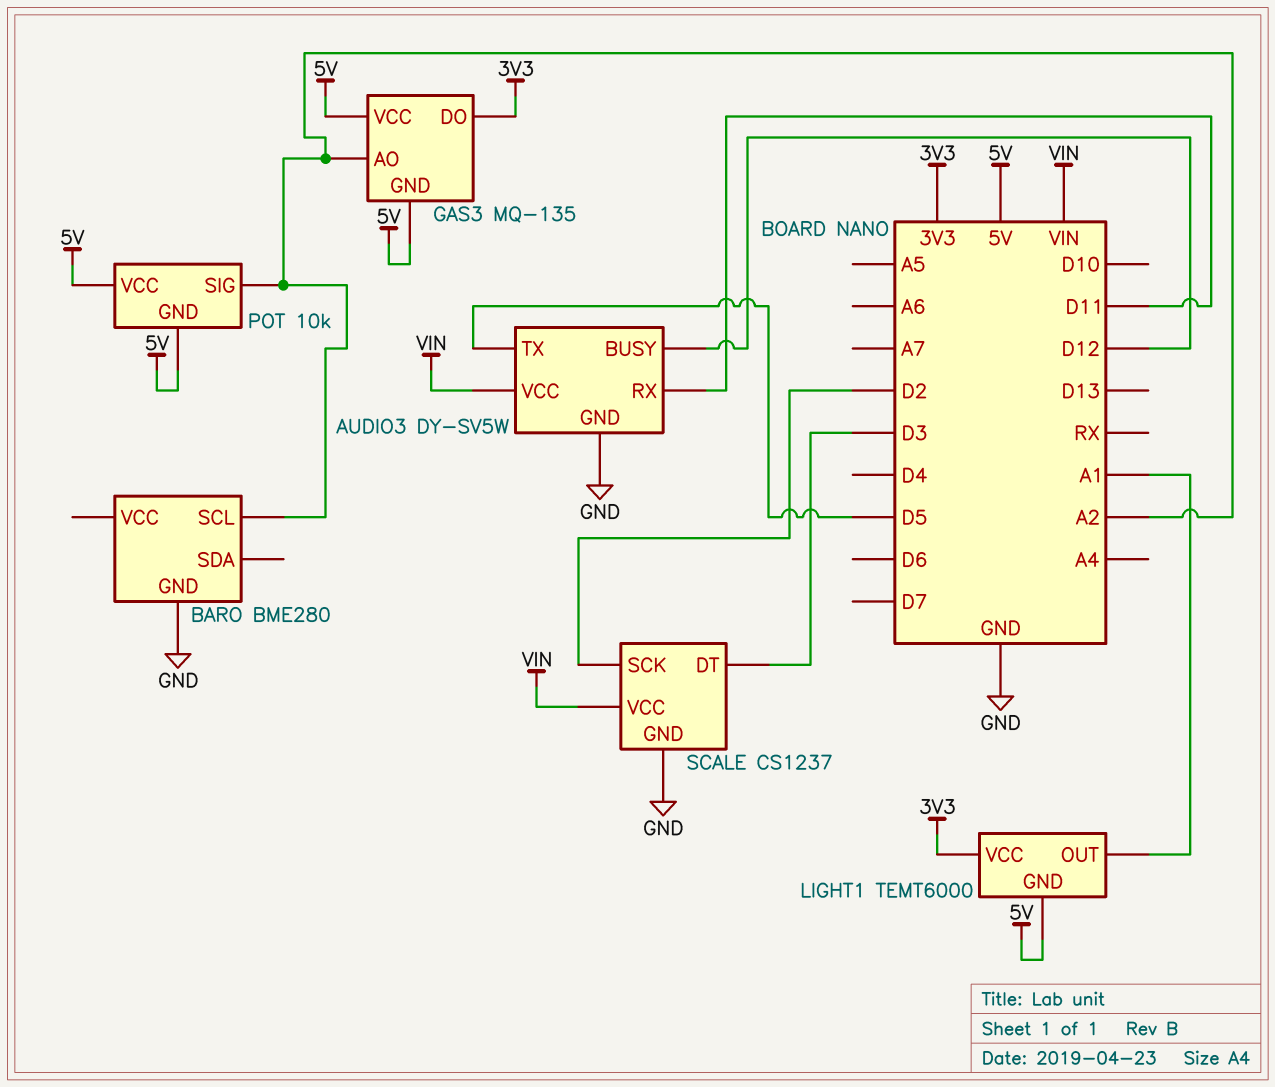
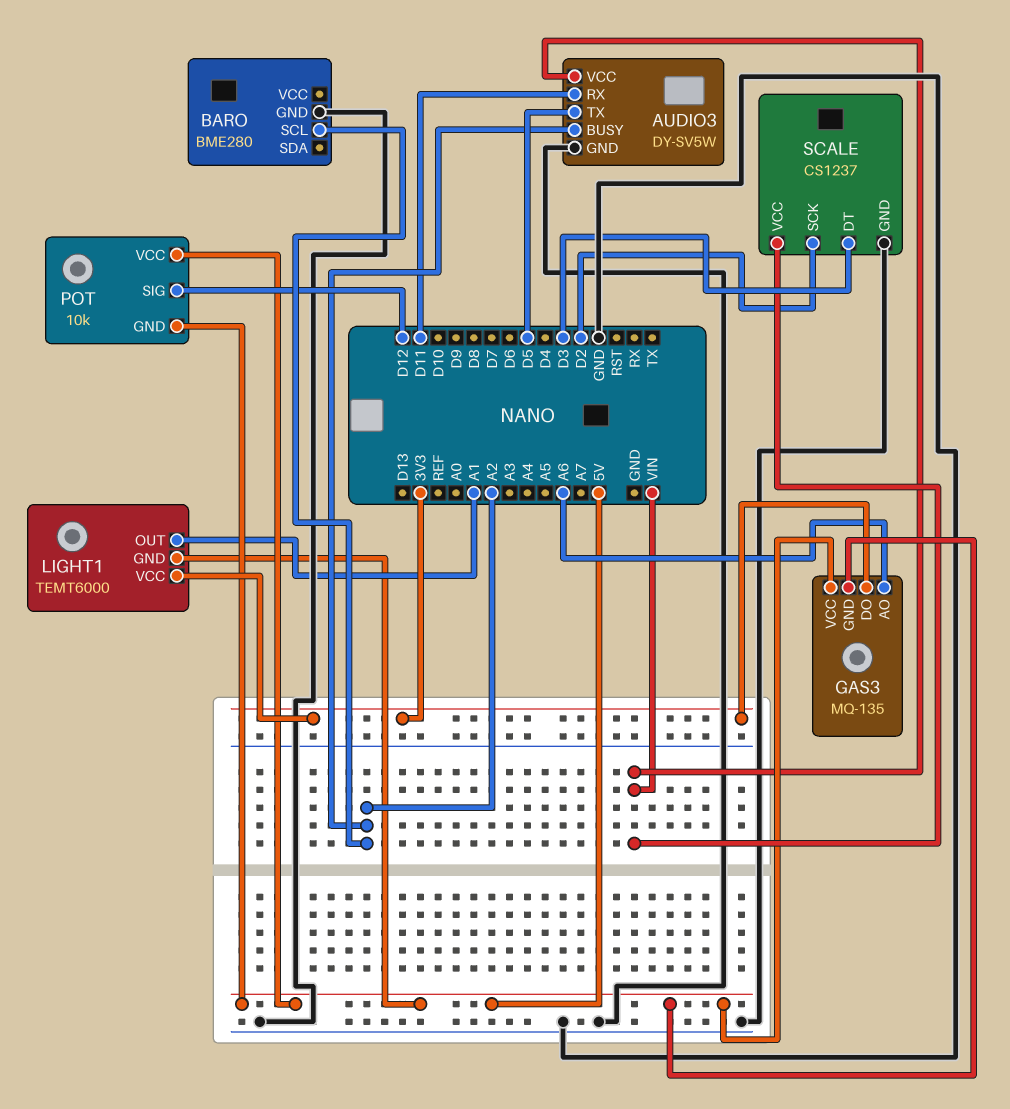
AUDIO3 pin BUSY: D12 -> A2
GAS3 pin AO: A2 -> A6
POT pin SIG: A2 -> D12

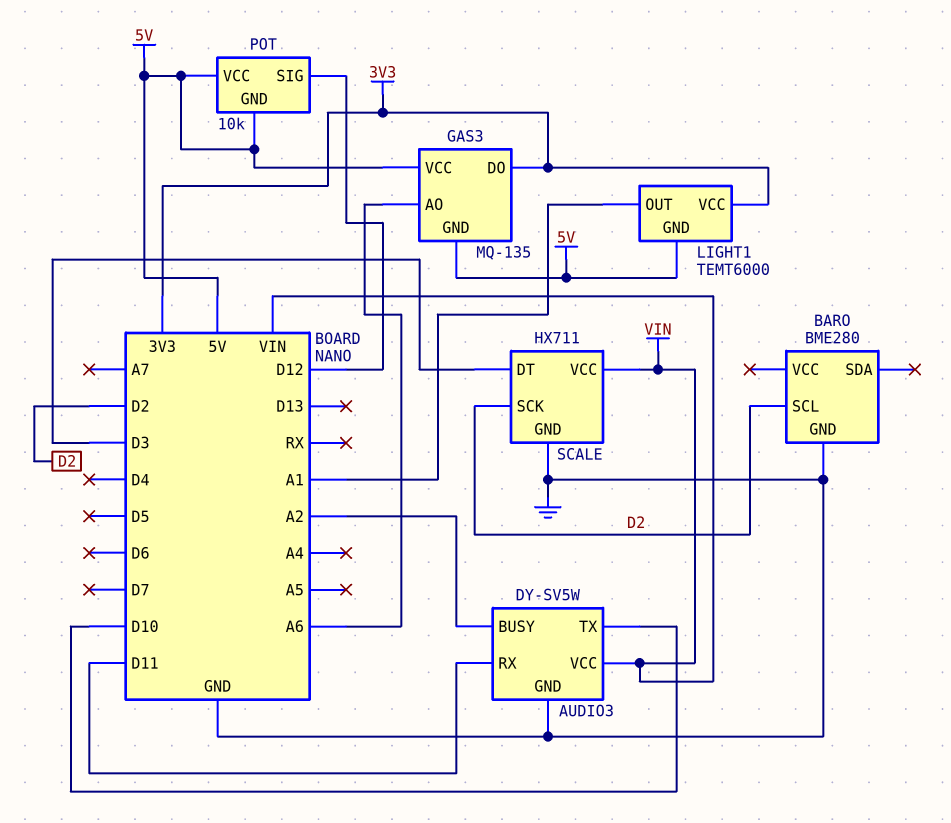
AUDIO3 pin TX: D5 -> D10
BARO pin SCL: A2 -> D2
SCALE: CS1237 -> HX711

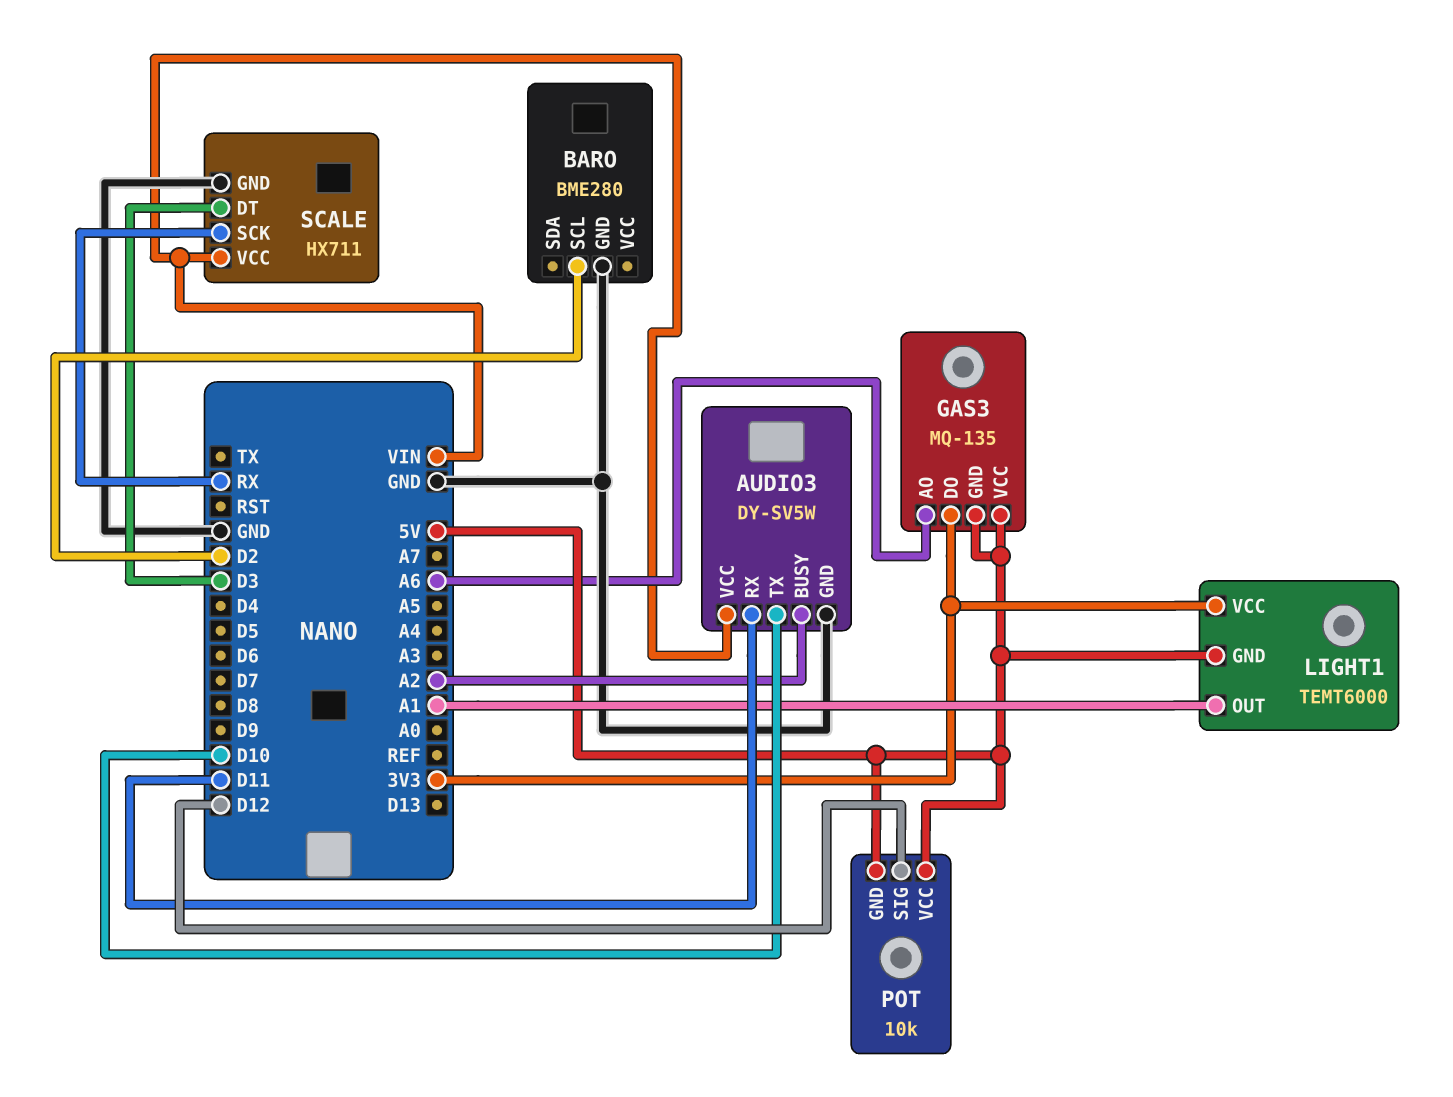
SCALE pin SCK: D2 -> RX

